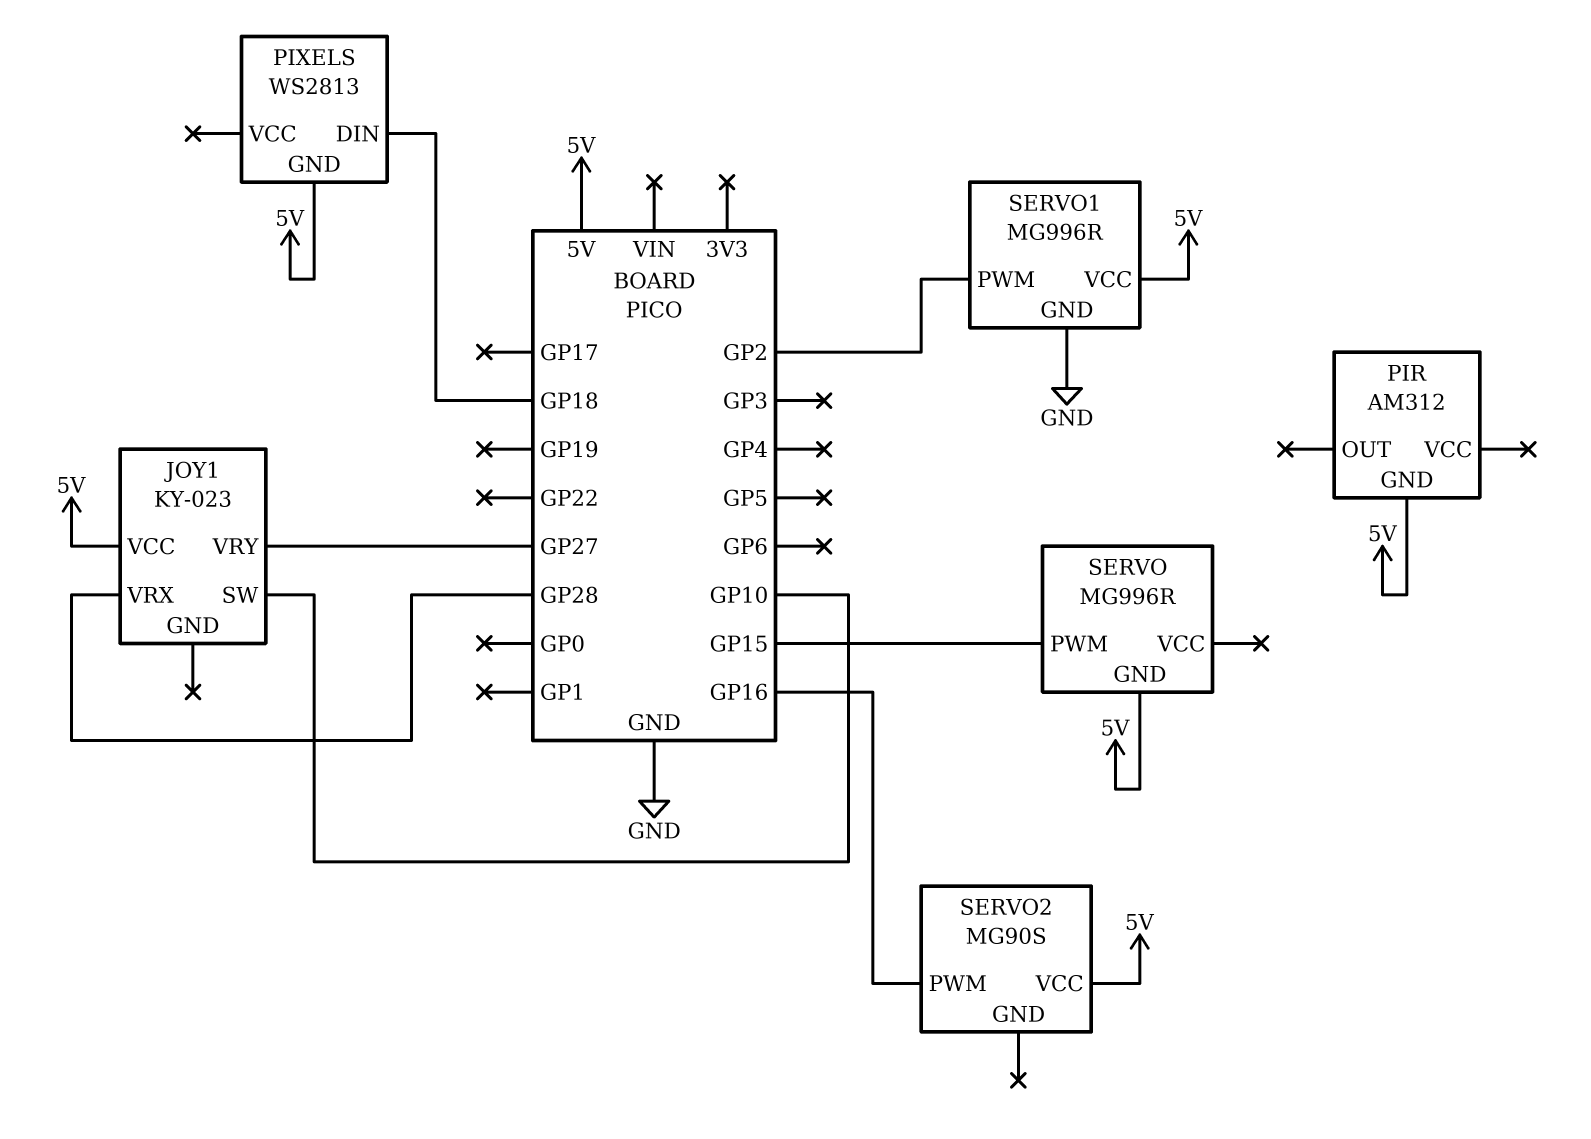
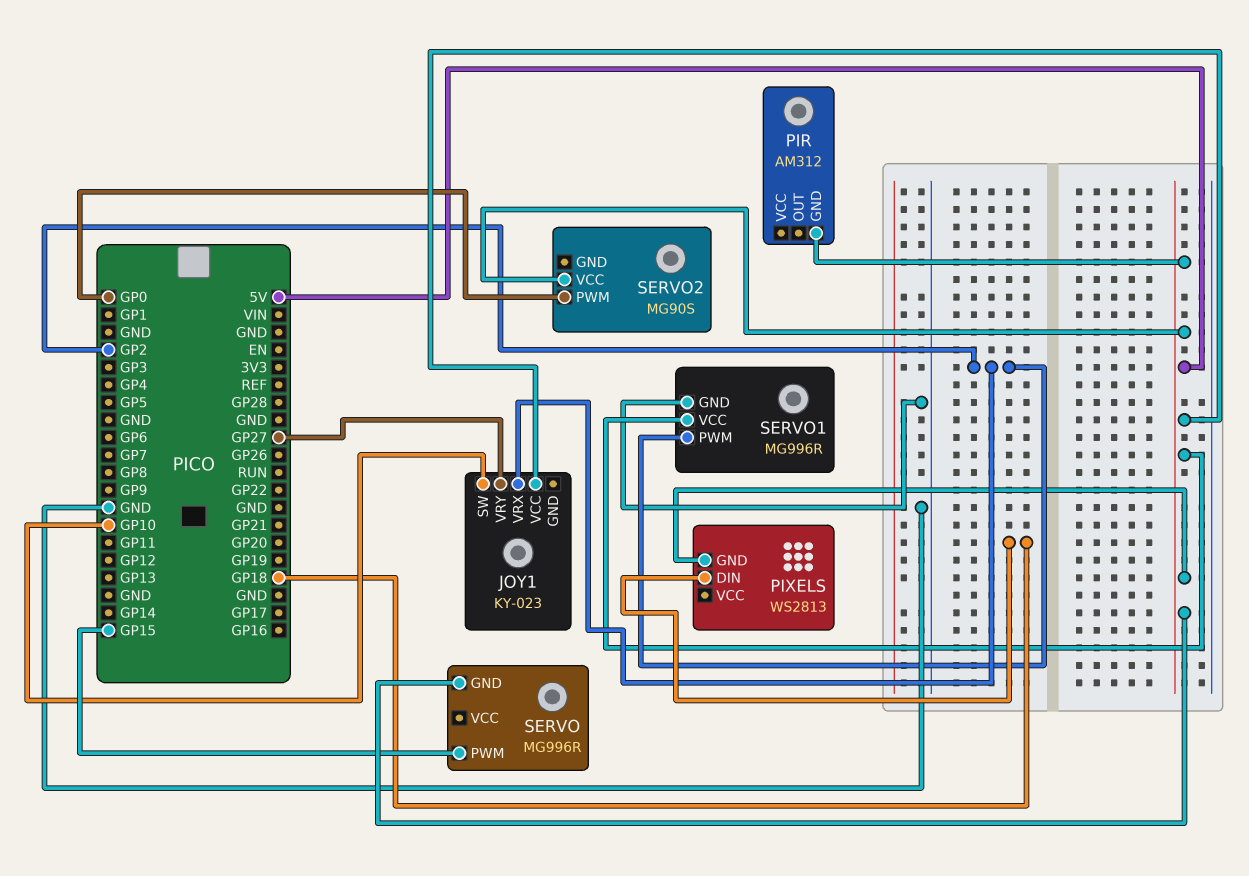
JOY1 pin VRX: GP28 -> GP2
SERVO2 pin PWM: GP16 -> GP0

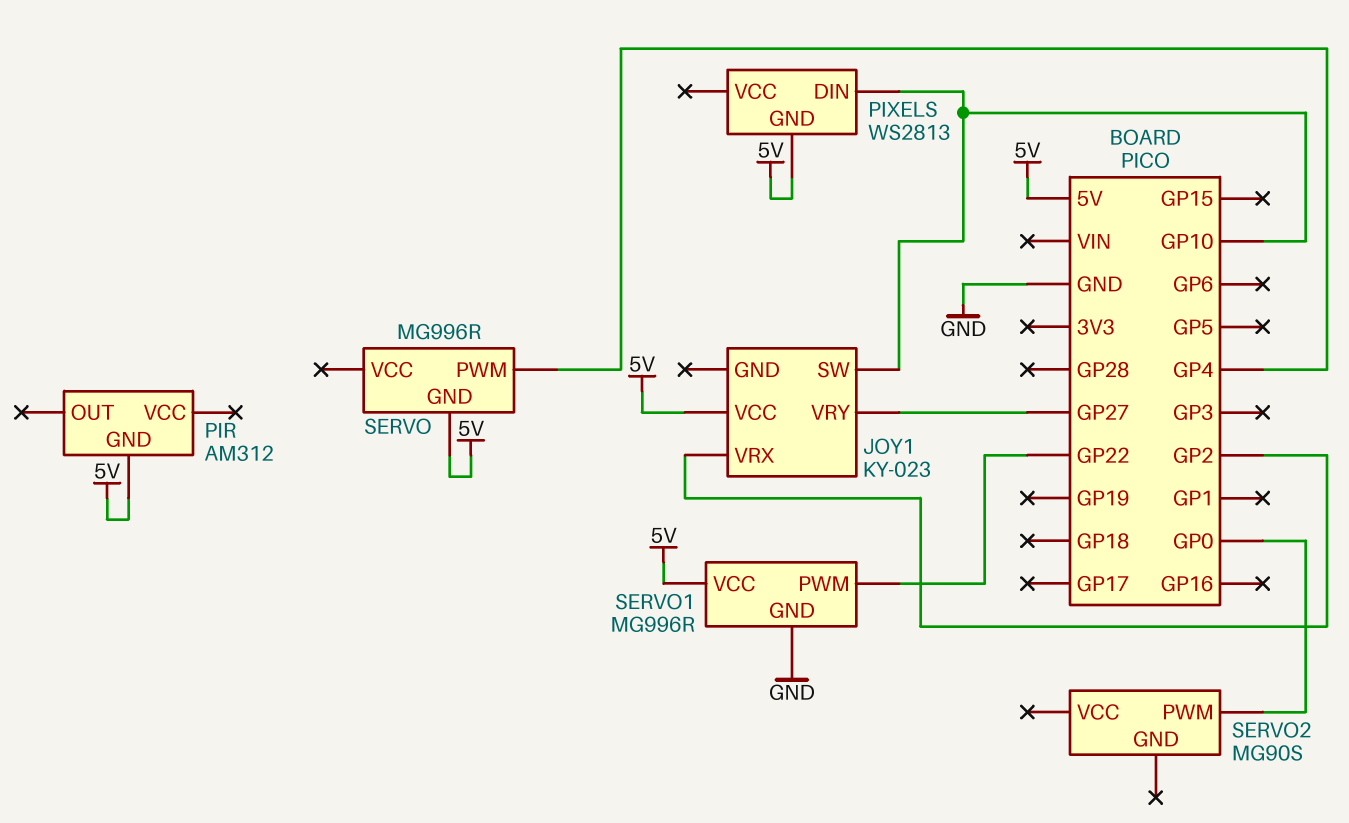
PIXELS pin DIN: GP18 -> GP10
SERVO pin PWM: GP15 -> GP4
SERVO1 pin PWM: GP2 -> GP22
SERVO2 pin VCC: 5V -> none

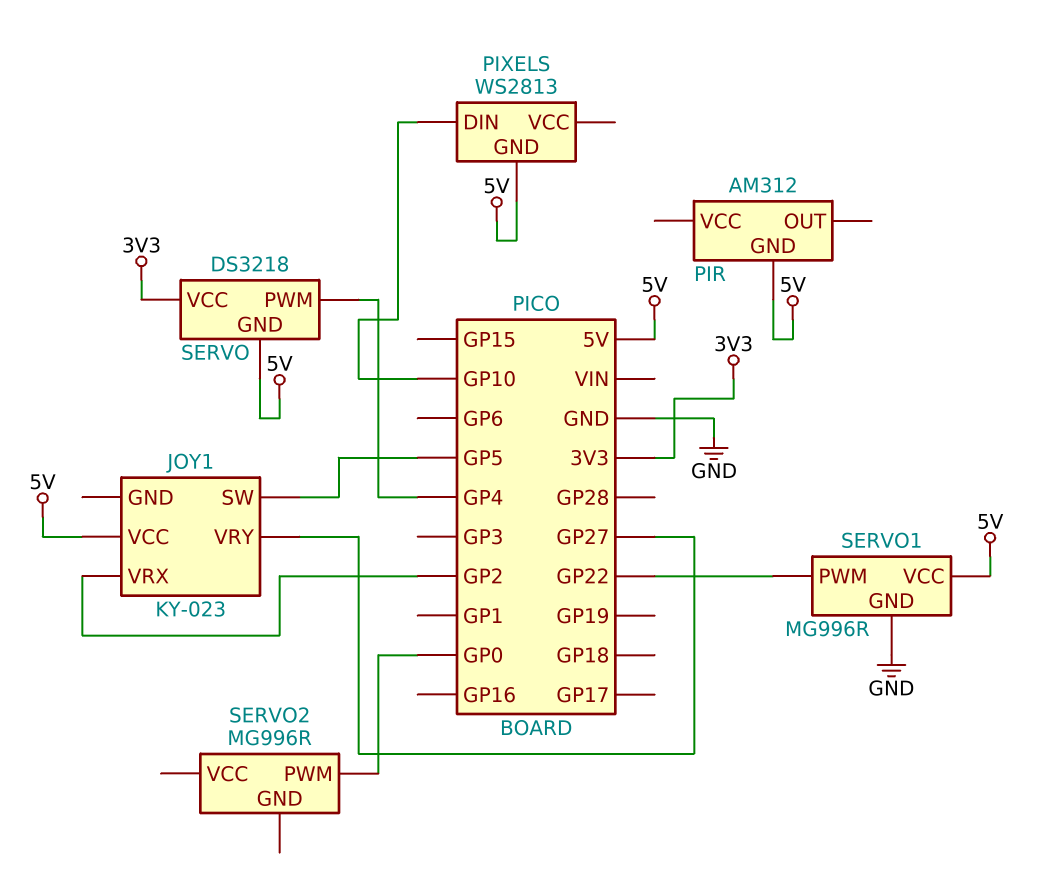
JOY1 pin SW: GP10 -> GP5
SERVO: MG996R -> DS3218
SERVO pin VCC: none -> 3V3
SERVO2: MG90S -> MG996R

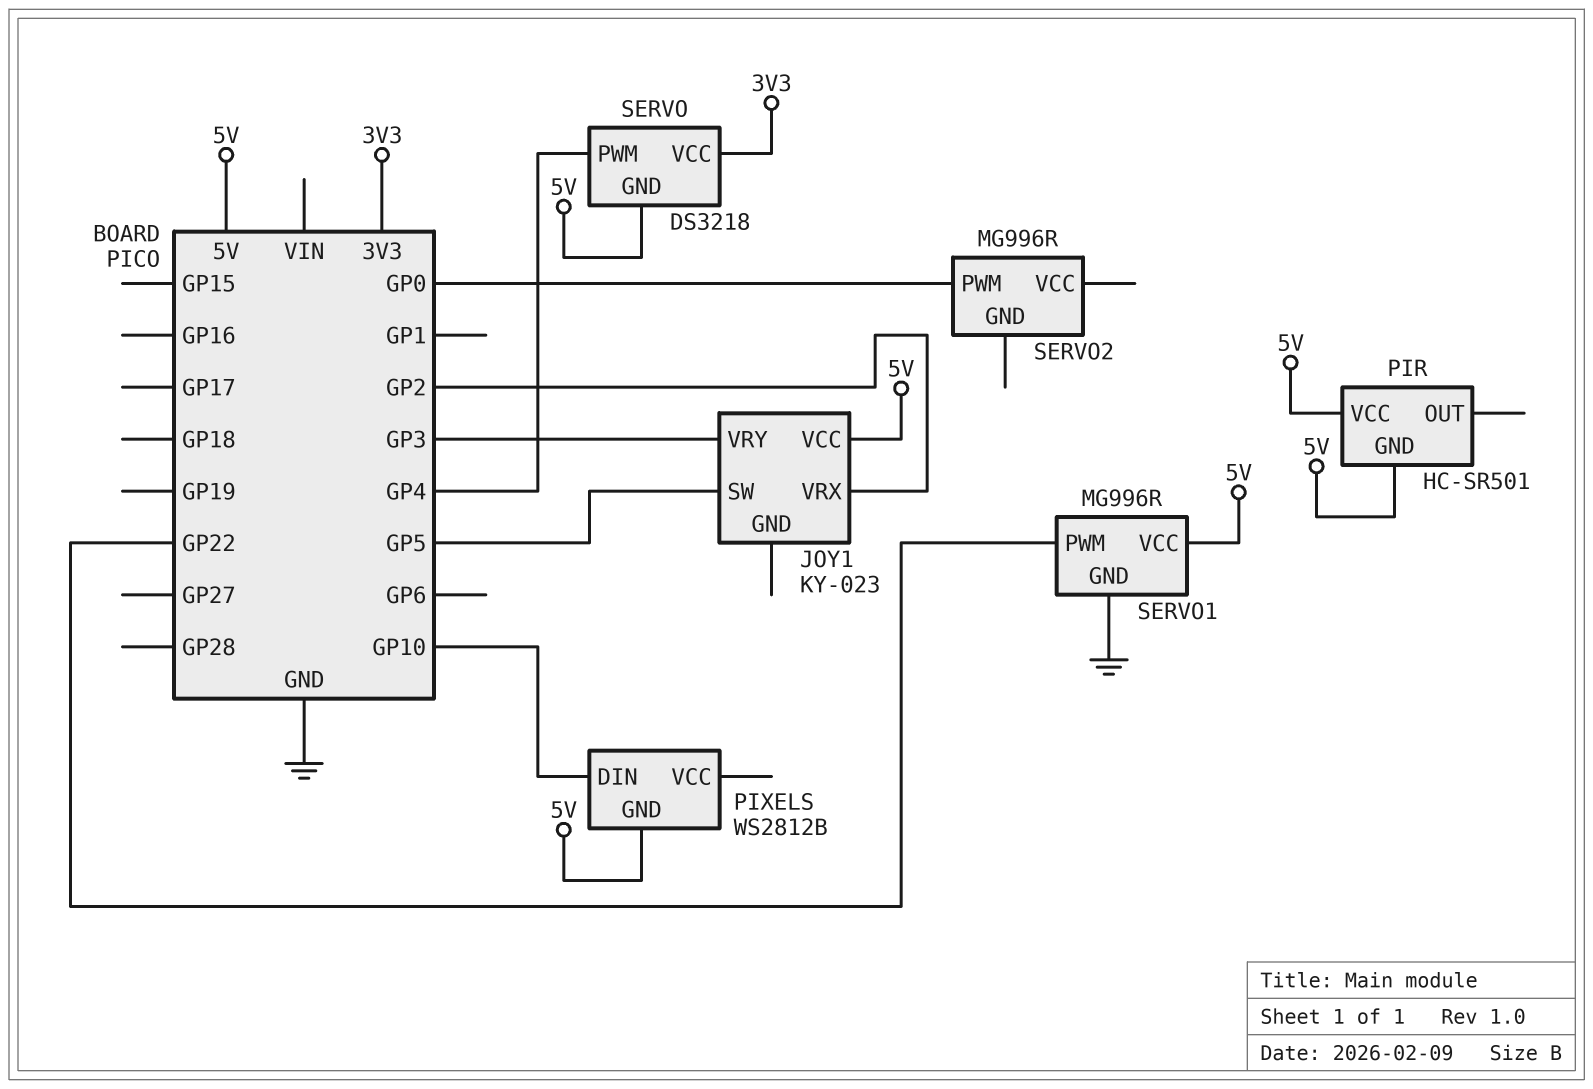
JOY1 pin VRY: GP27 -> GP3
PIR: AM312 -> HC-SR501
PIR pin VCC: none -> 5V
PIXELS: WS2813 -> WS2812B

